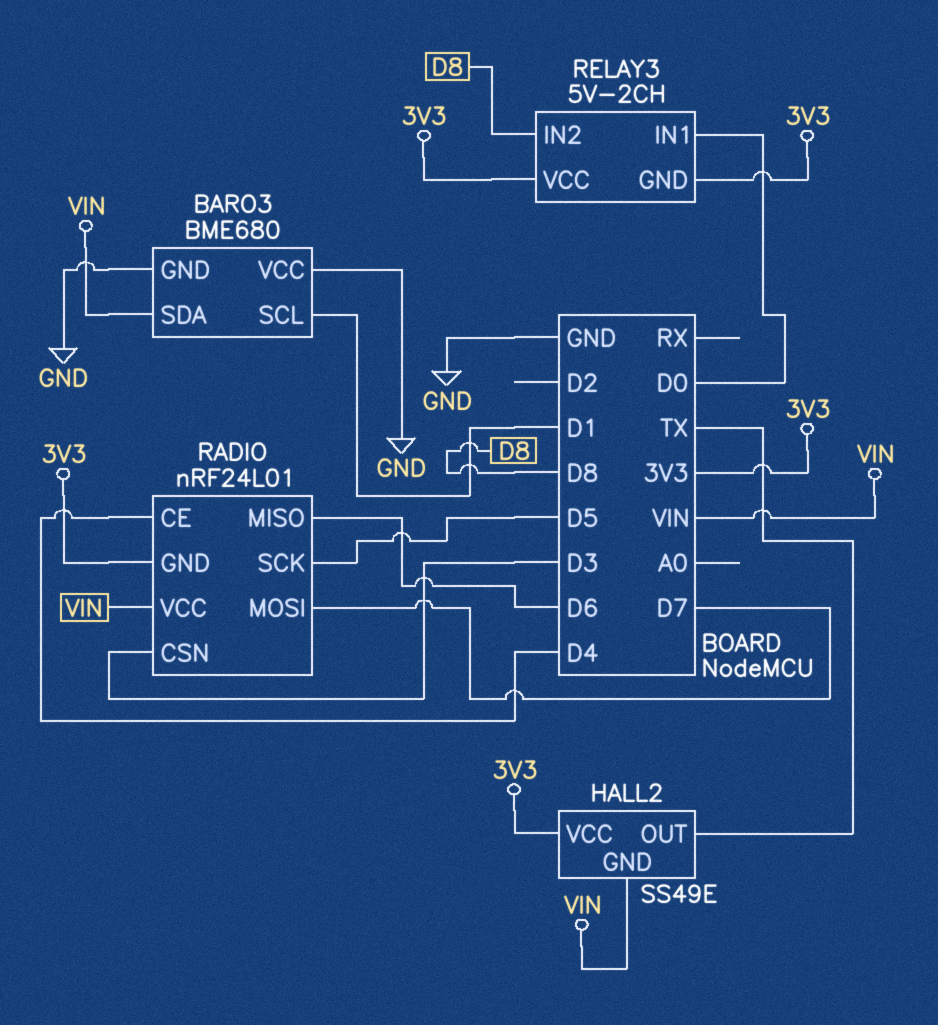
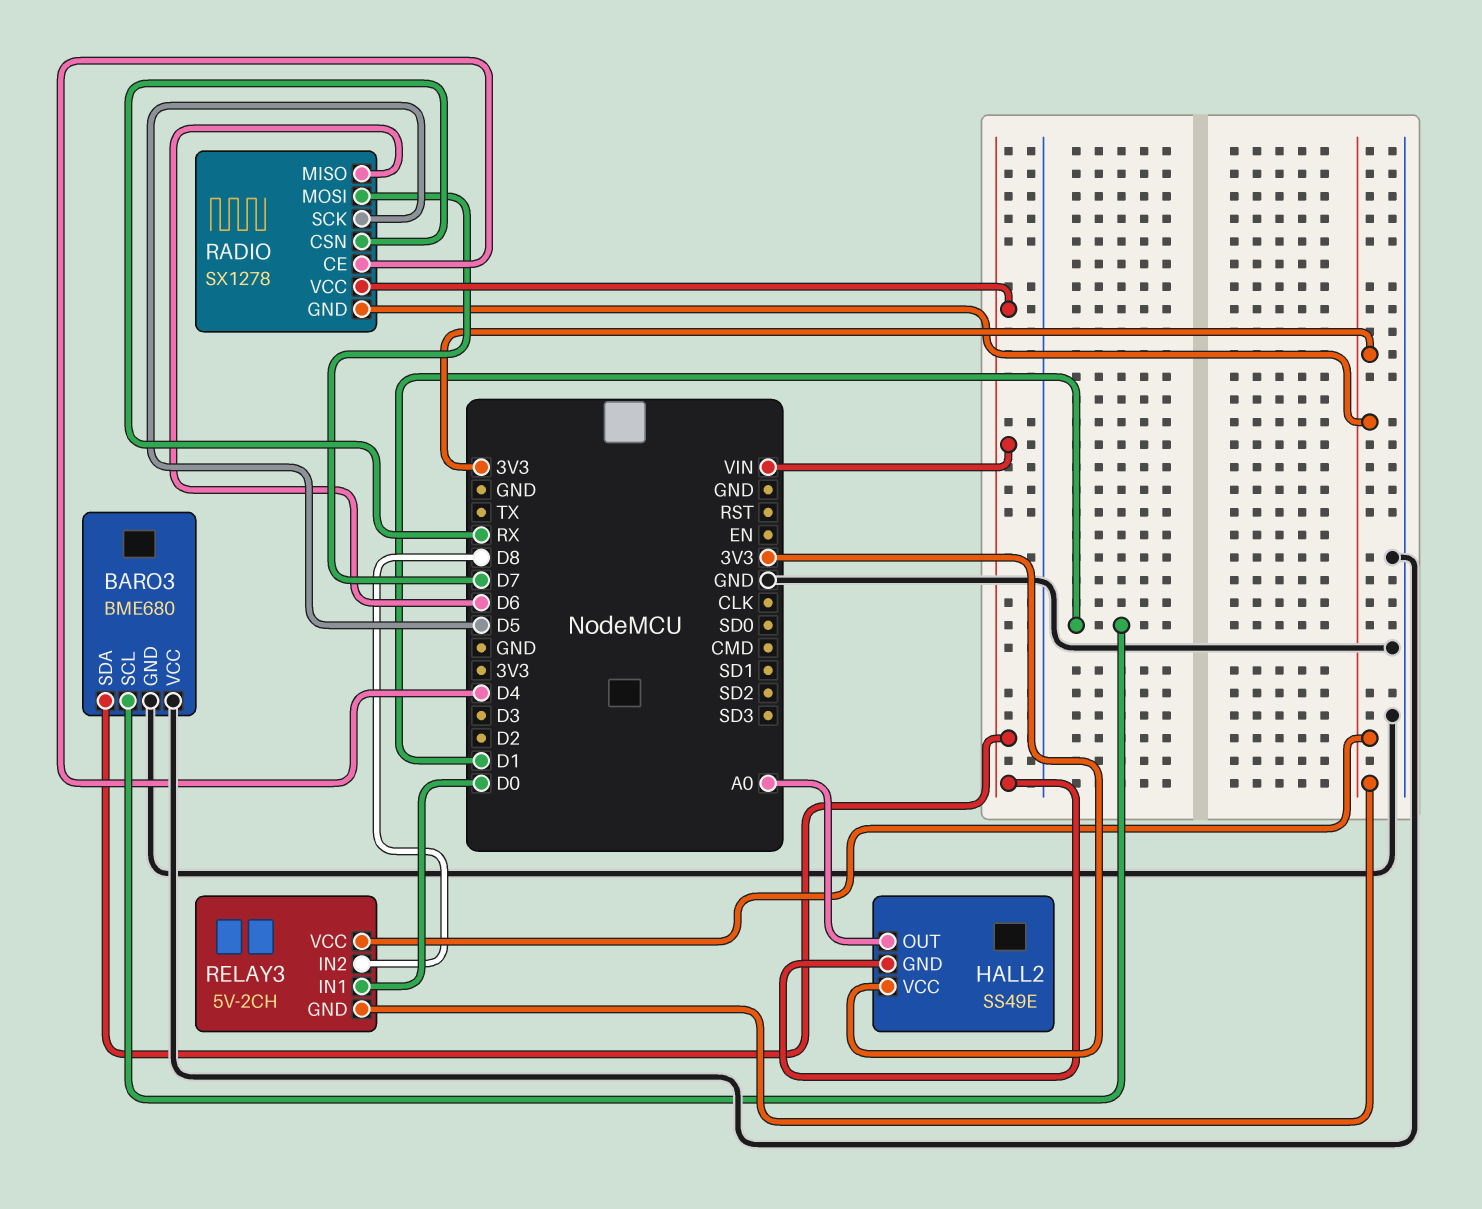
HALL2 pin OUT: TX -> A0
RADIO: nRF24L01 -> SX1278
RADIO pin CSN: D3 -> RX

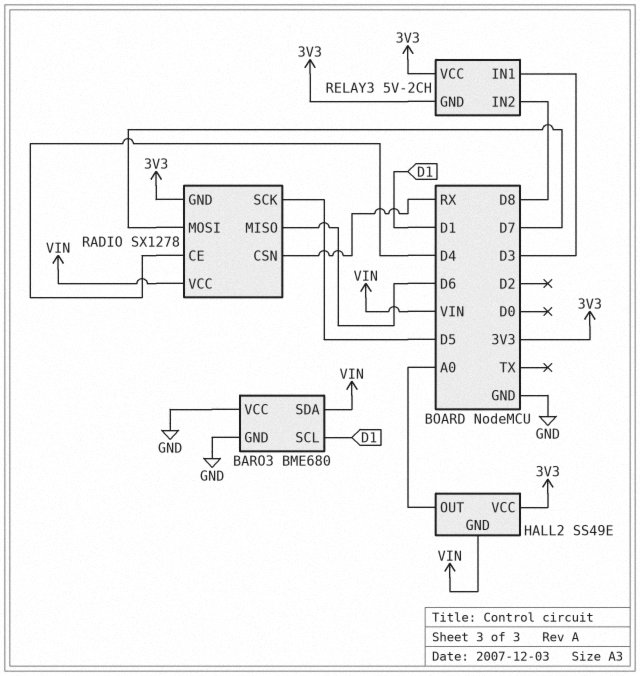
RELAY3 pin IN1: D0 -> D3

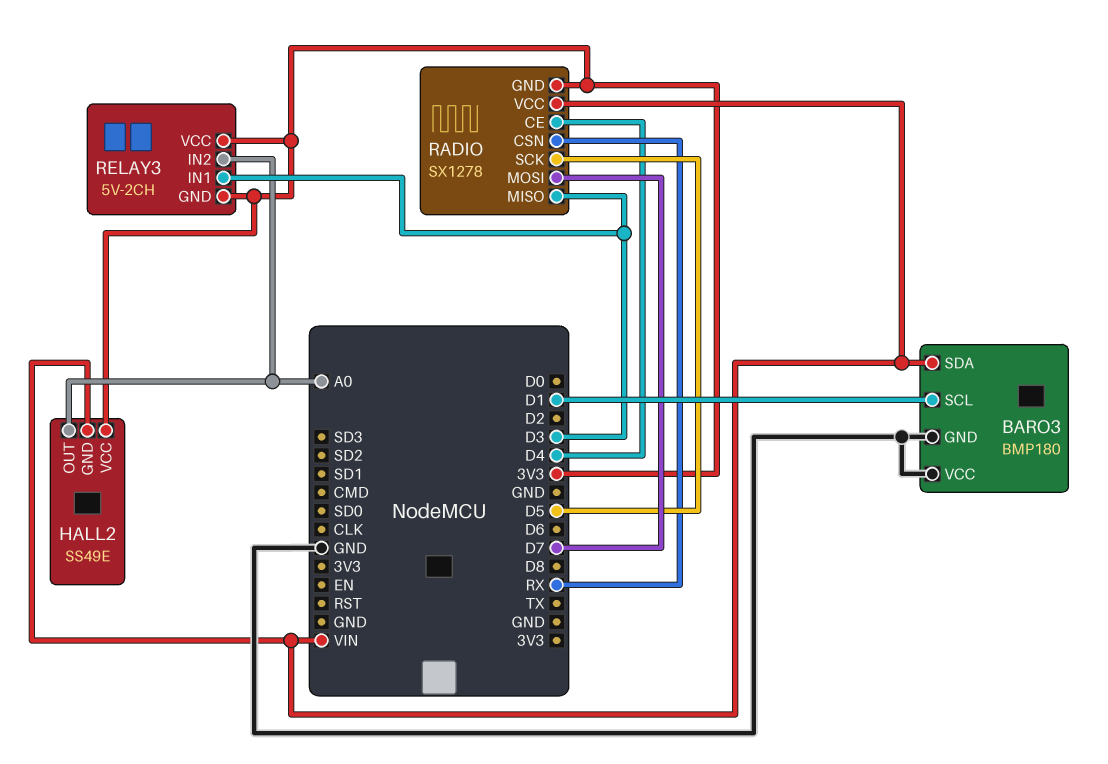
BARO3: BME680 -> BMP180
RADIO pin MISO: D6 -> D3
RELAY3 pin IN2: D8 -> A0

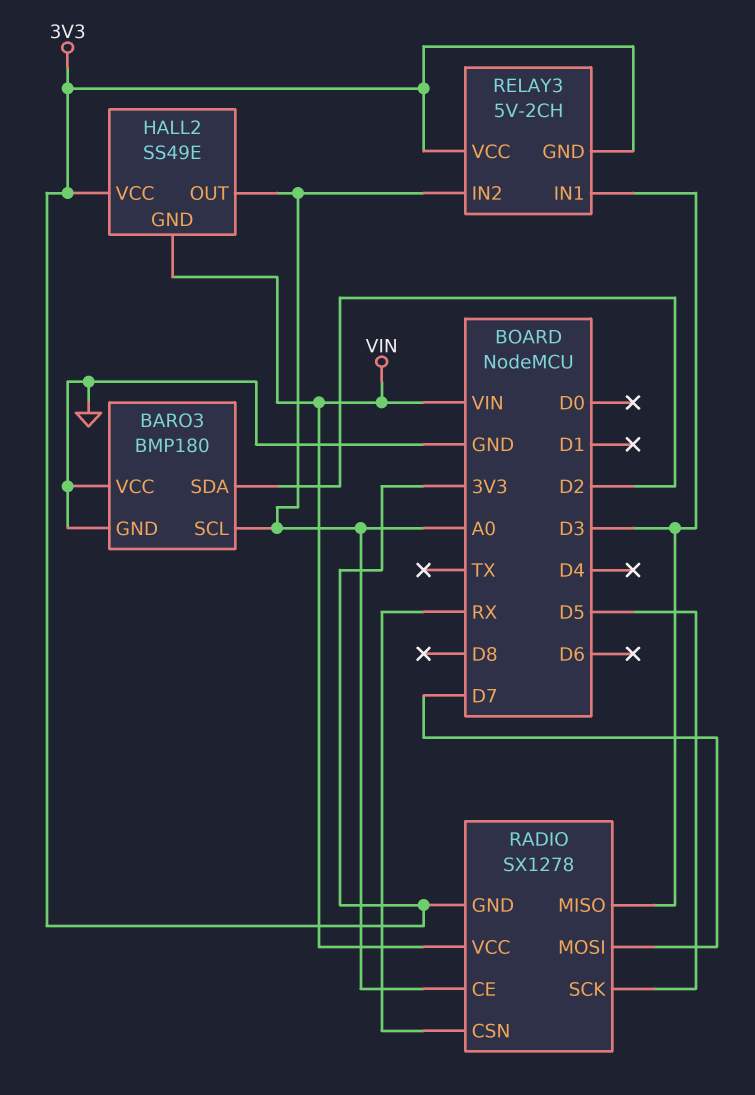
BARO3 pin SCL: D1 -> A0
BARO3 pin SDA: VIN -> D2
RADIO pin CE: D4 -> A0

